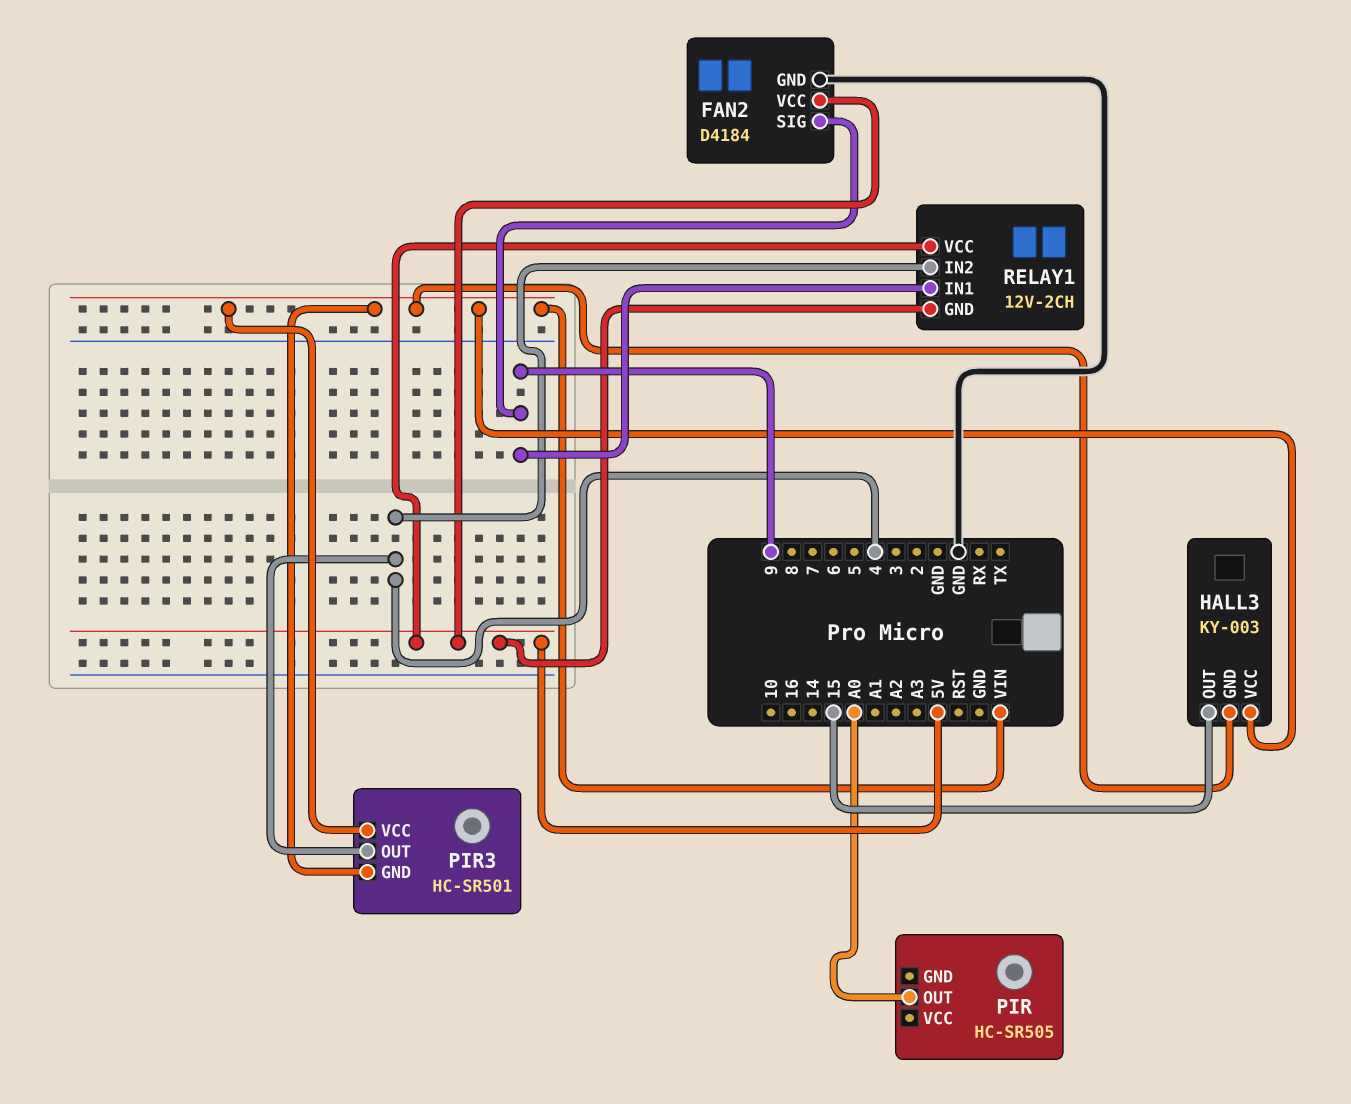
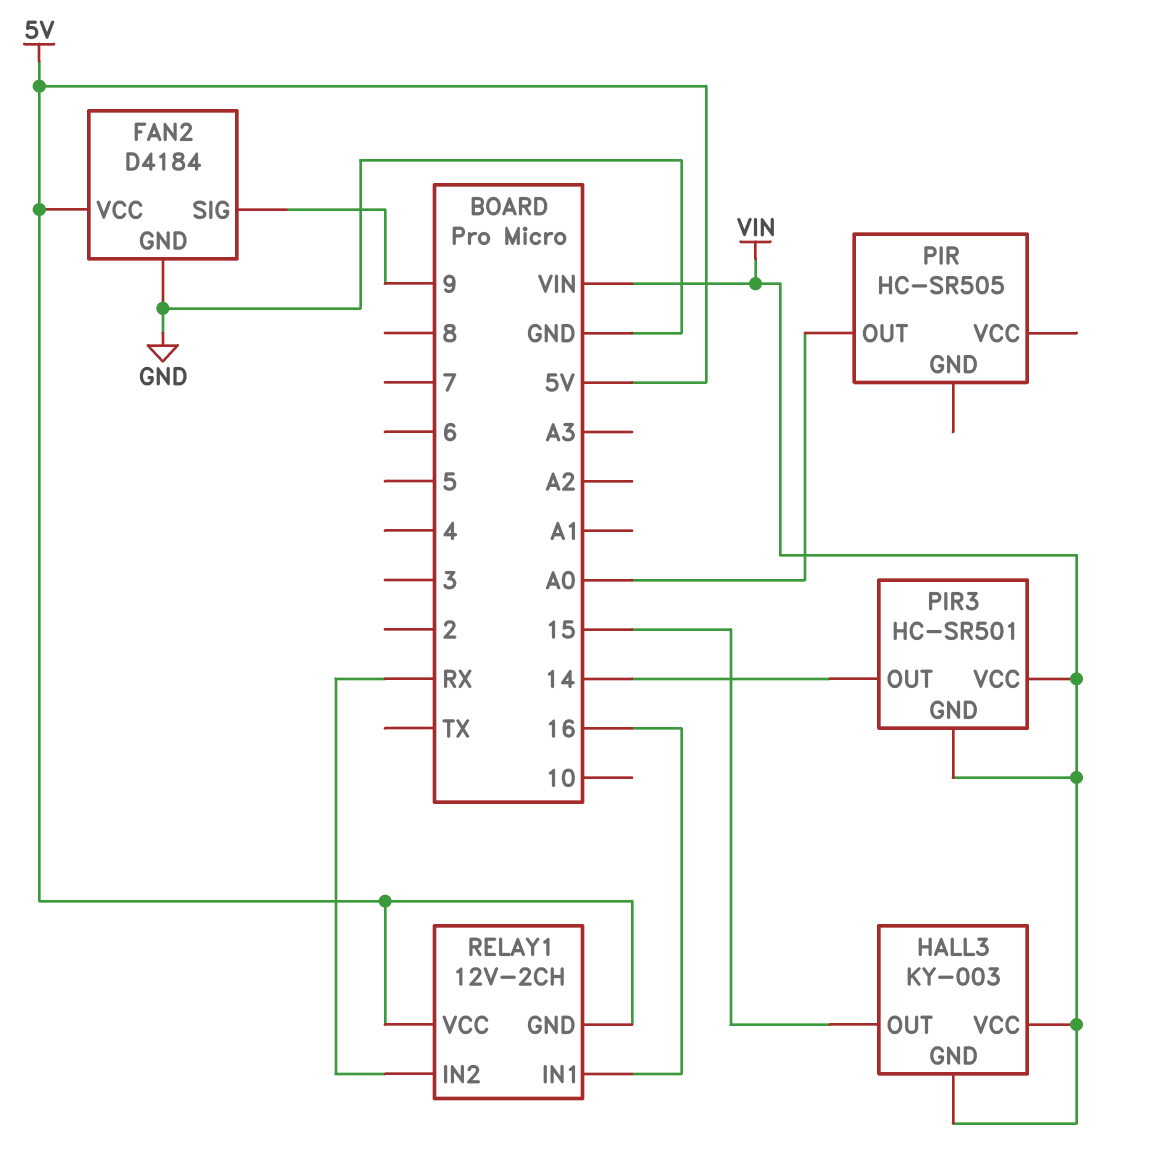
PIR3 pin OUT: 4 -> 14
RELAY1 pin IN1: 9 -> 16
RELAY1 pin IN2: 4 -> RX

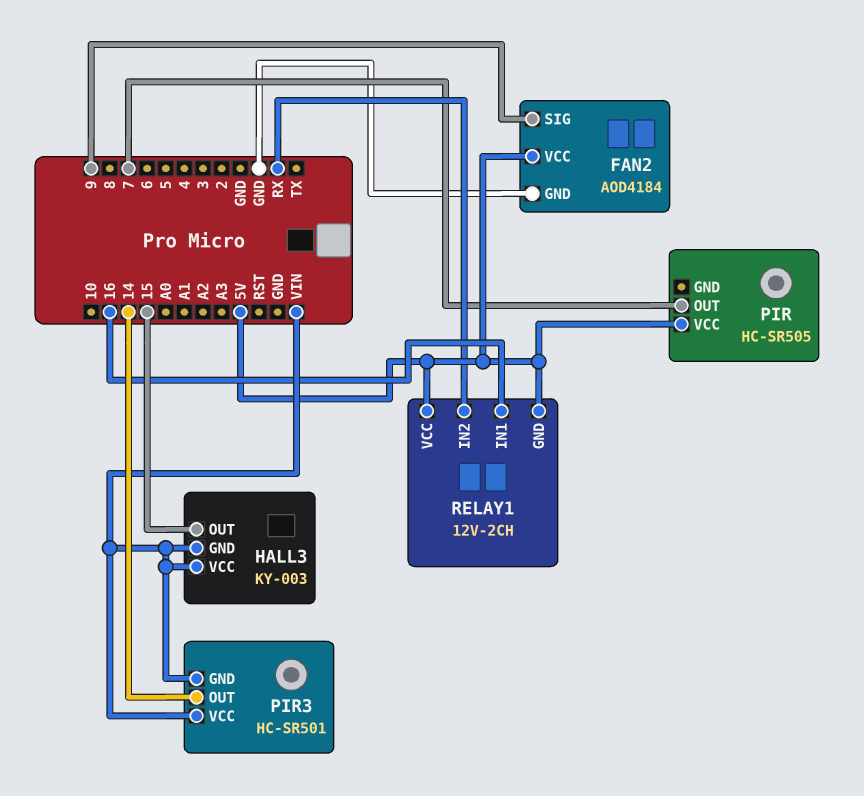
FAN2: D4184 -> AOD4184
PIR pin OUT: A0 -> 7
PIR pin VCC: none -> 5V

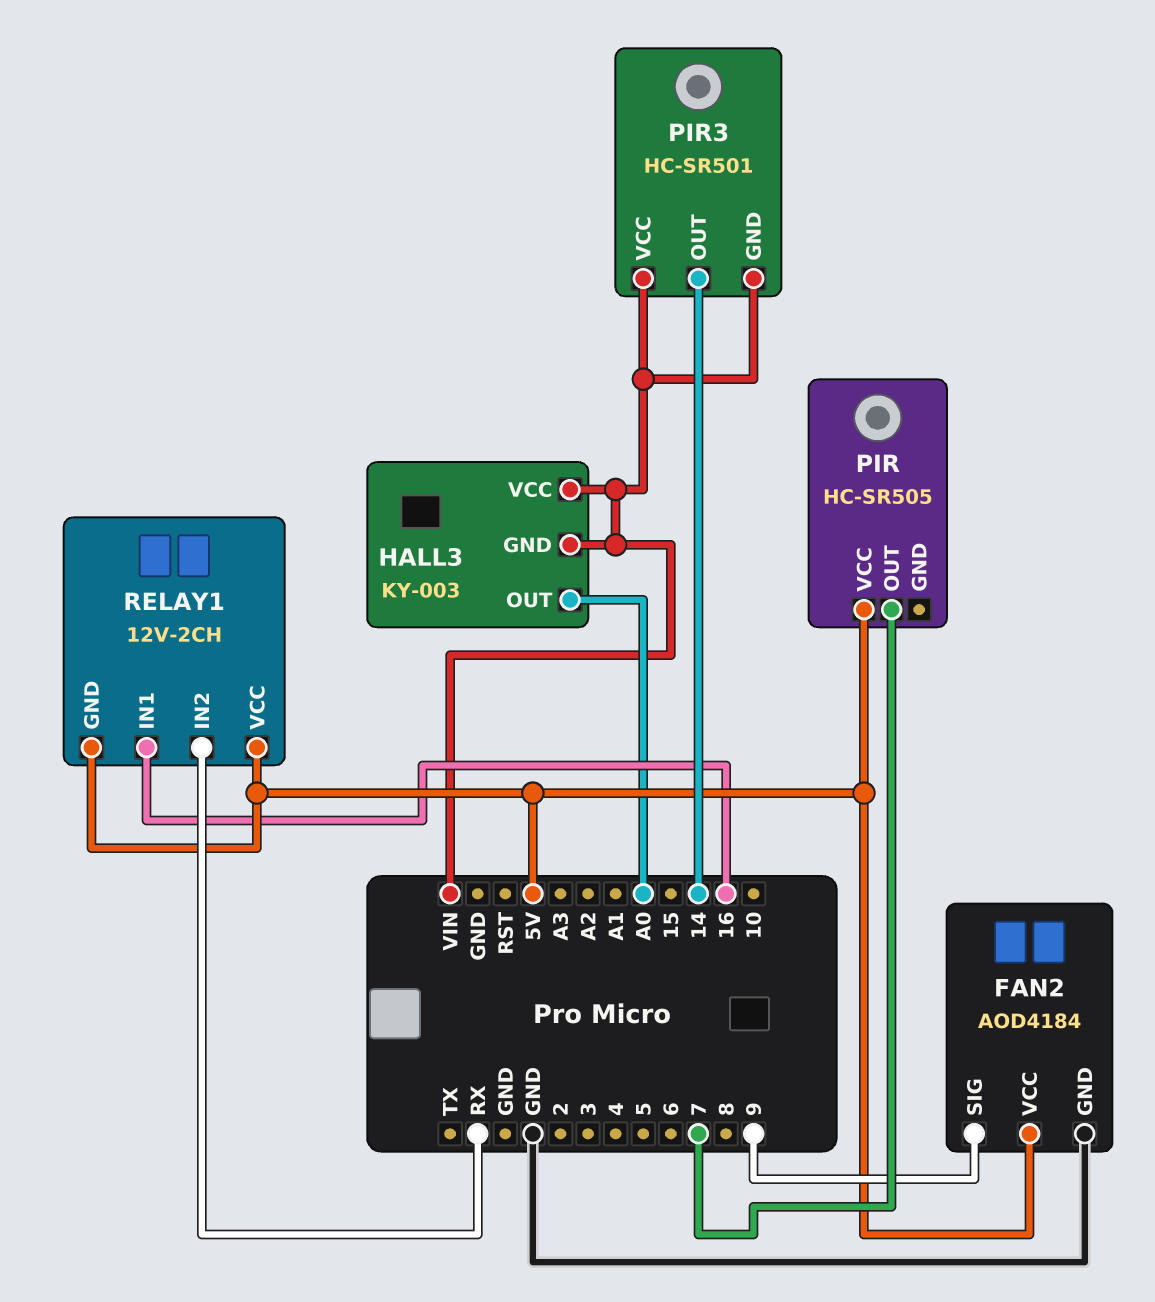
HALL3 pin OUT: 15 -> A0

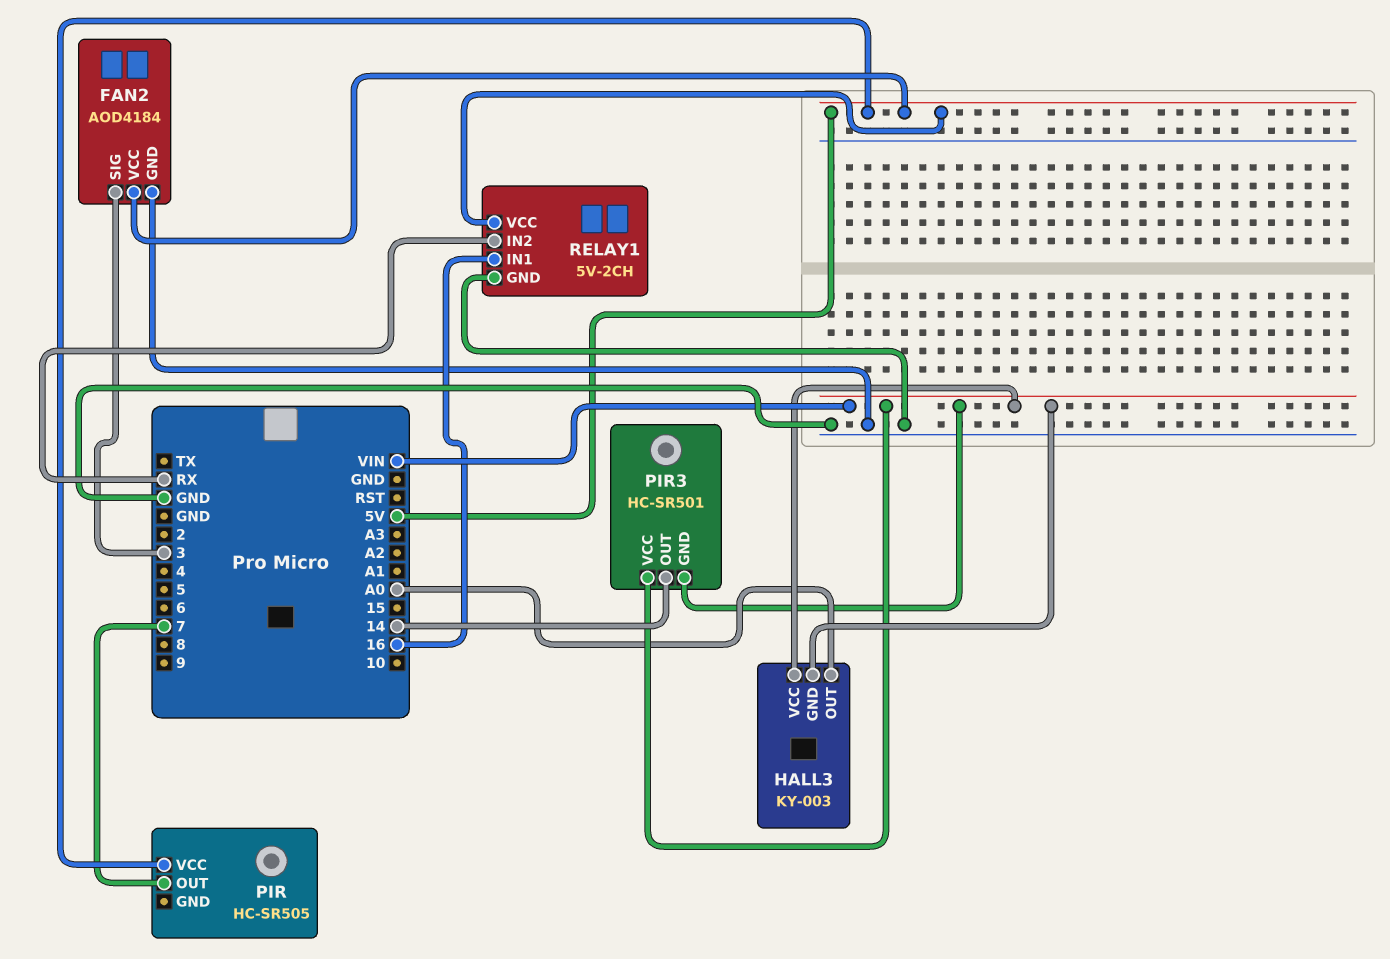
FAN2 pin SIG: 9 -> 3
RELAY1: 12V-2CH -> 5V-2CH
RELAY1 pin GND: 5V -> GND

